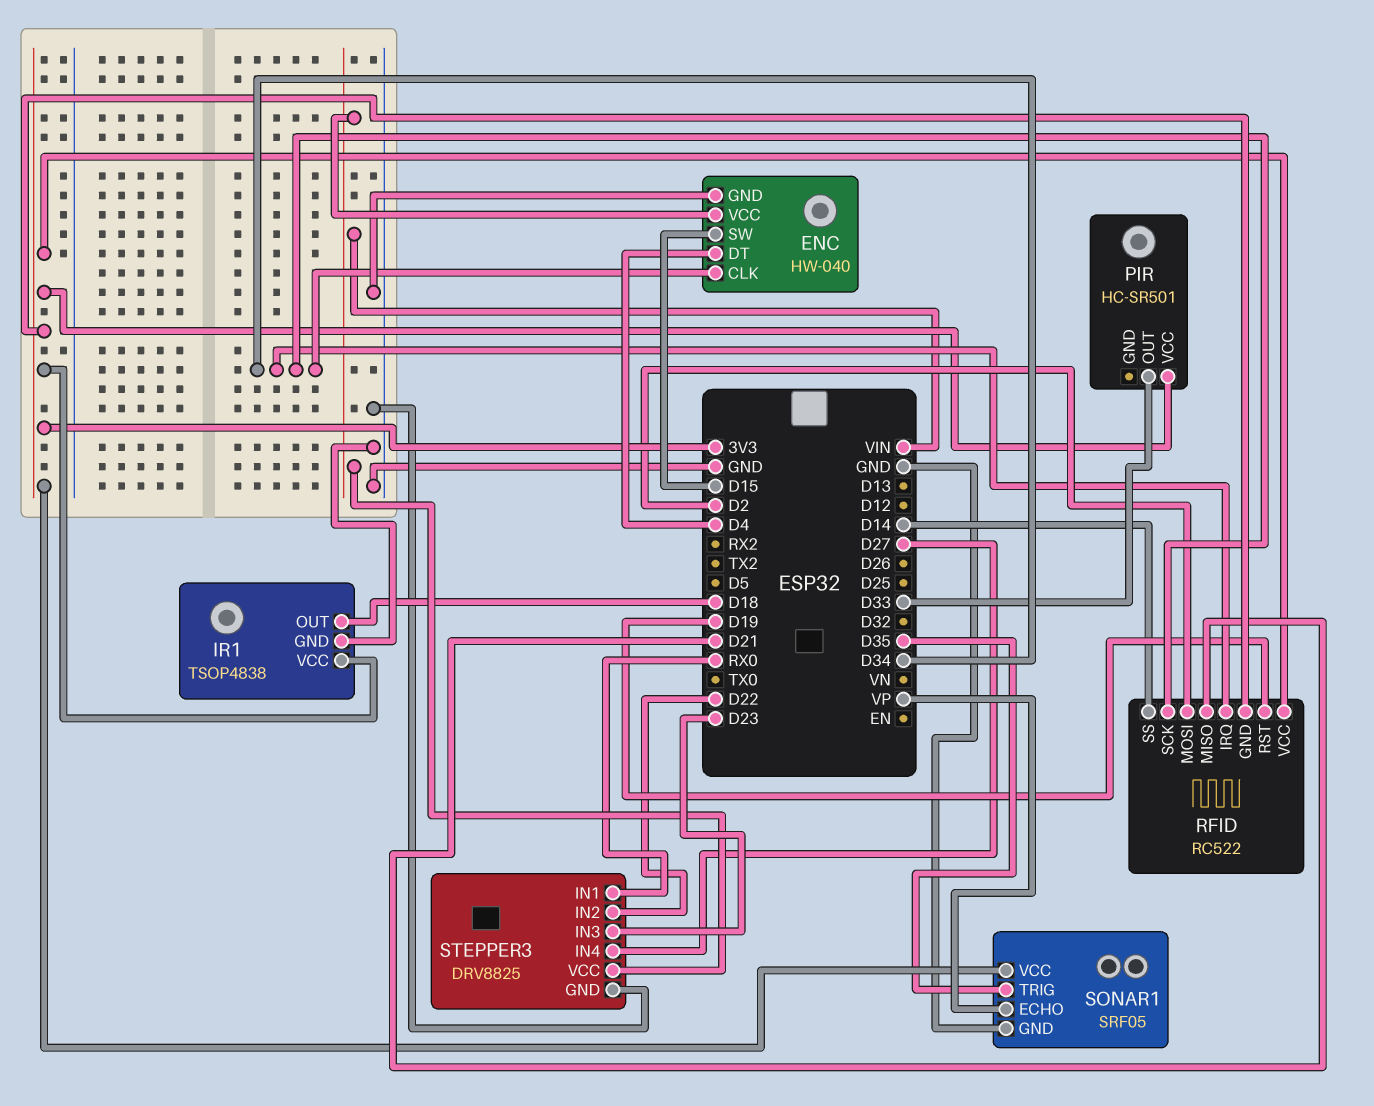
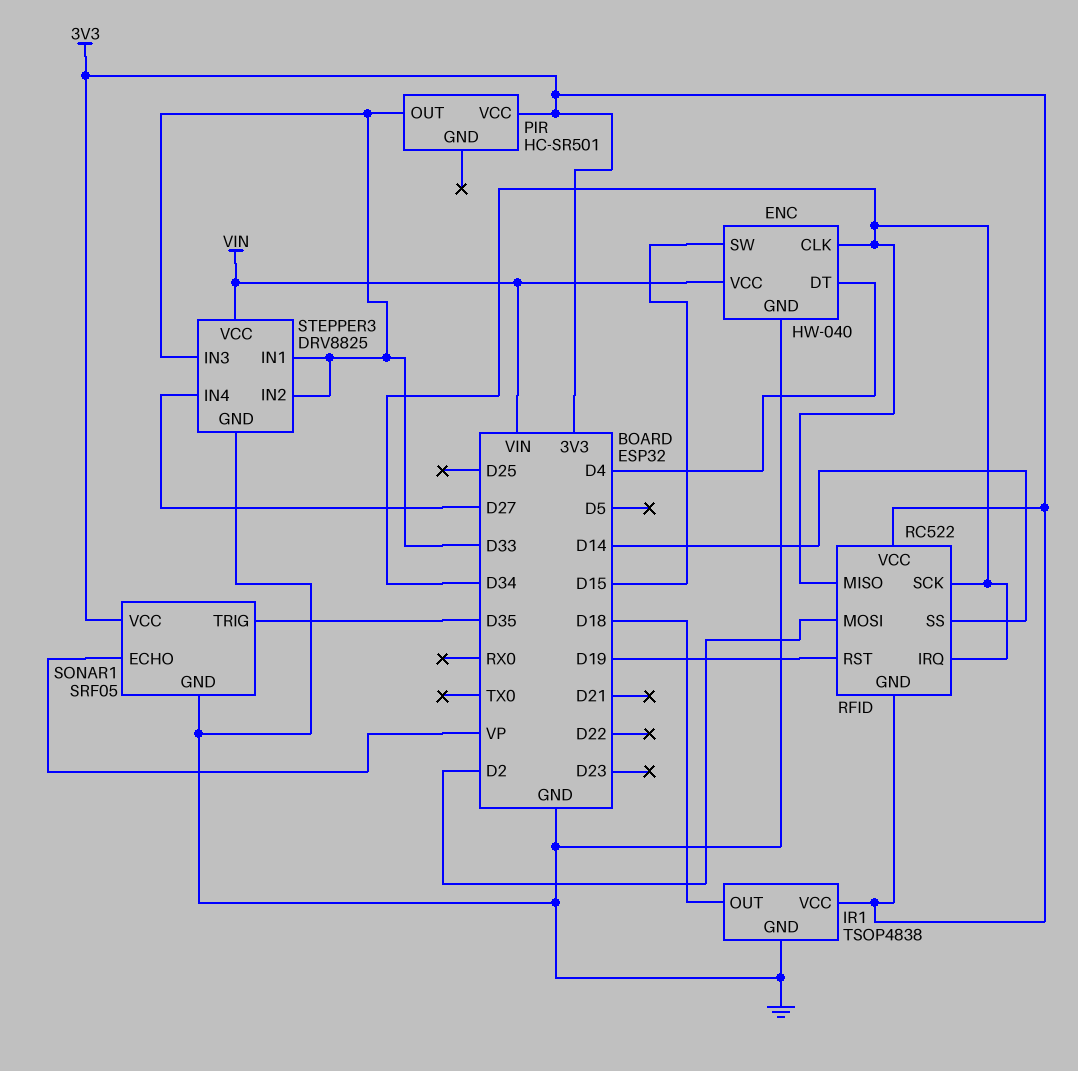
RFID pin MISO: D21 -> D34
STEPPER3 pin IN1: RX0 -> D33
STEPPER3 pin IN2: D22 -> D33
STEPPER3 pin IN3: D23 -> D33

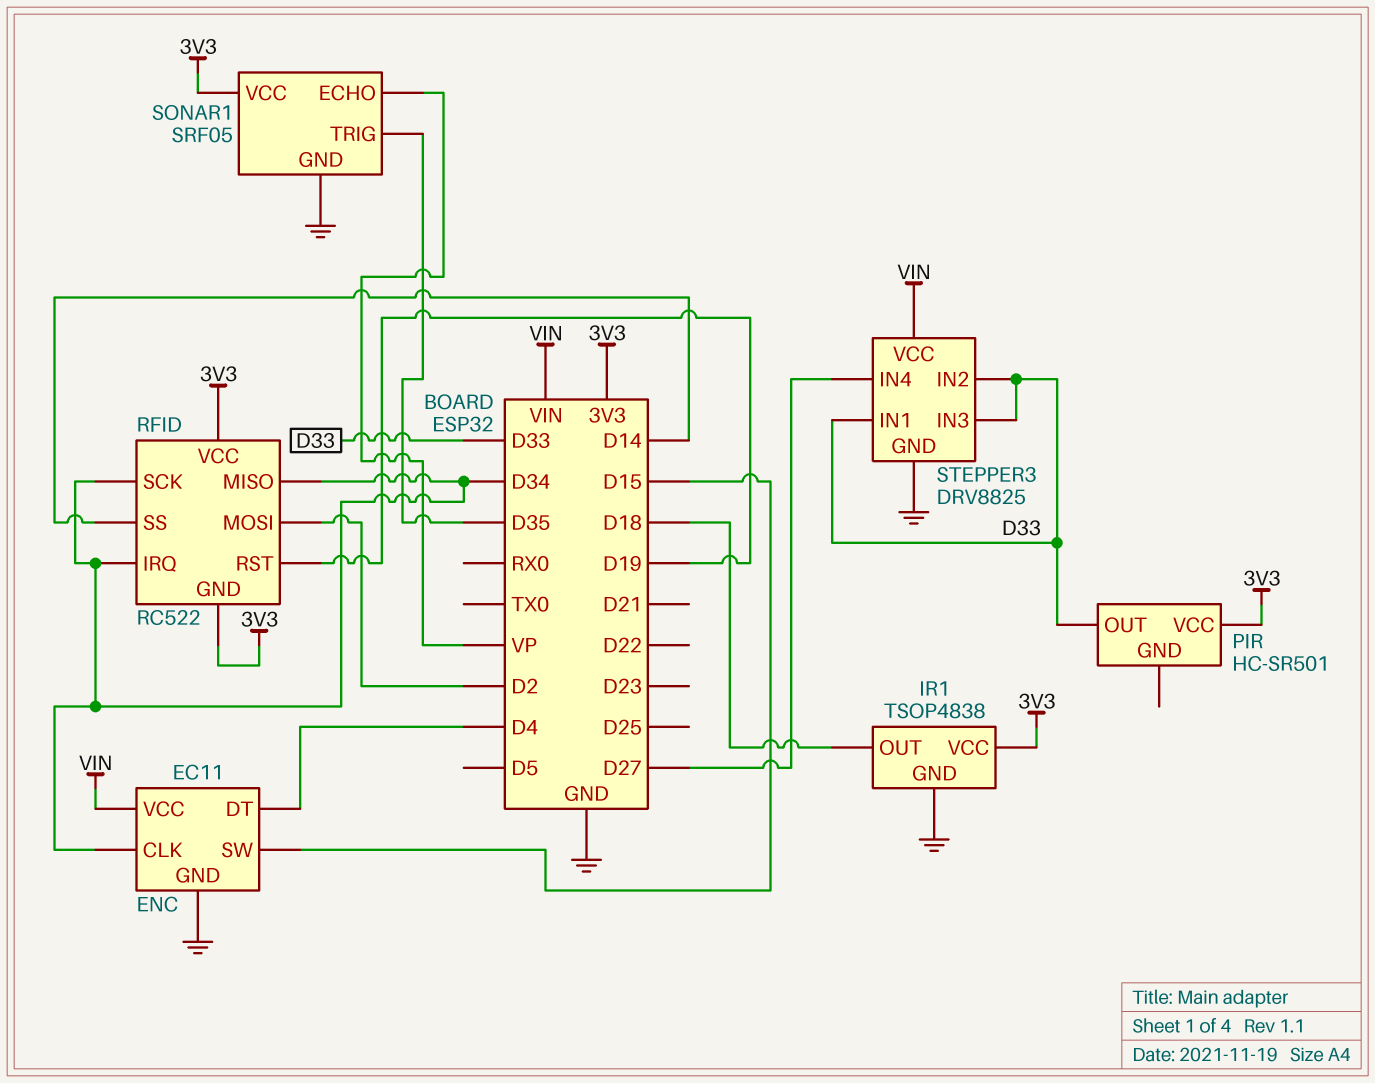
ENC: HW-040 -> EC11

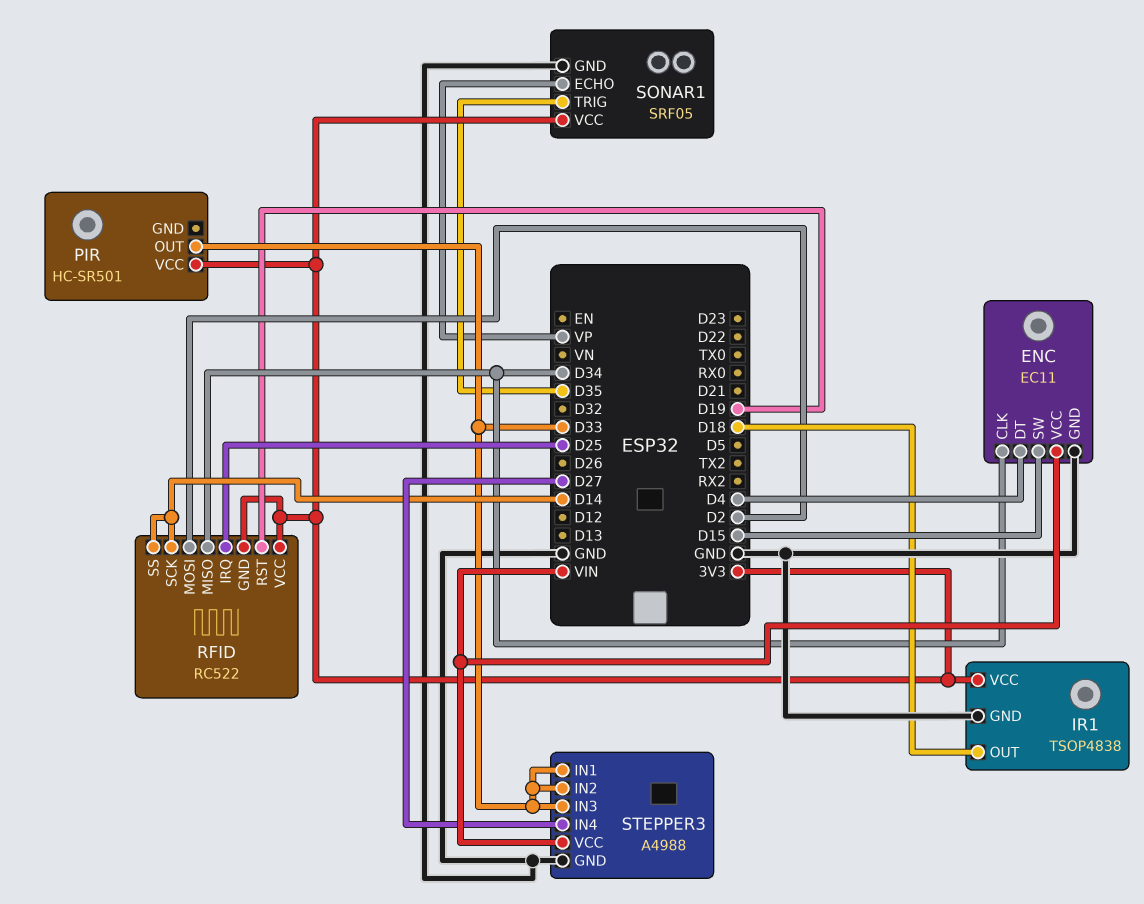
RFID pin IRQ: D34 -> D25
RFID pin SCK: D34 -> D14
STEPPER3: DRV8825 -> A4988

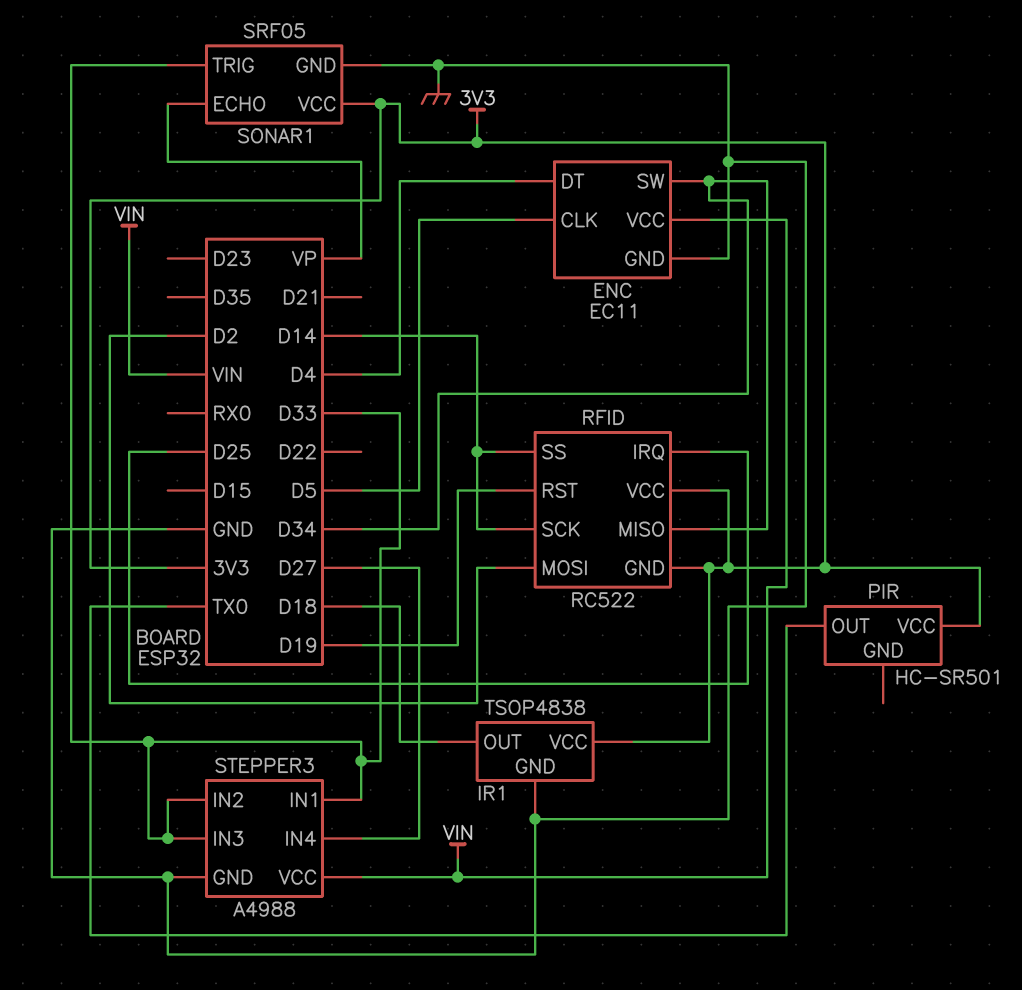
ENC pin CLK: D34 -> D5
ENC pin SW: D15 -> D34
PIR pin OUT: D33 -> TX0
SONAR1 pin TRIG: D35 -> D33

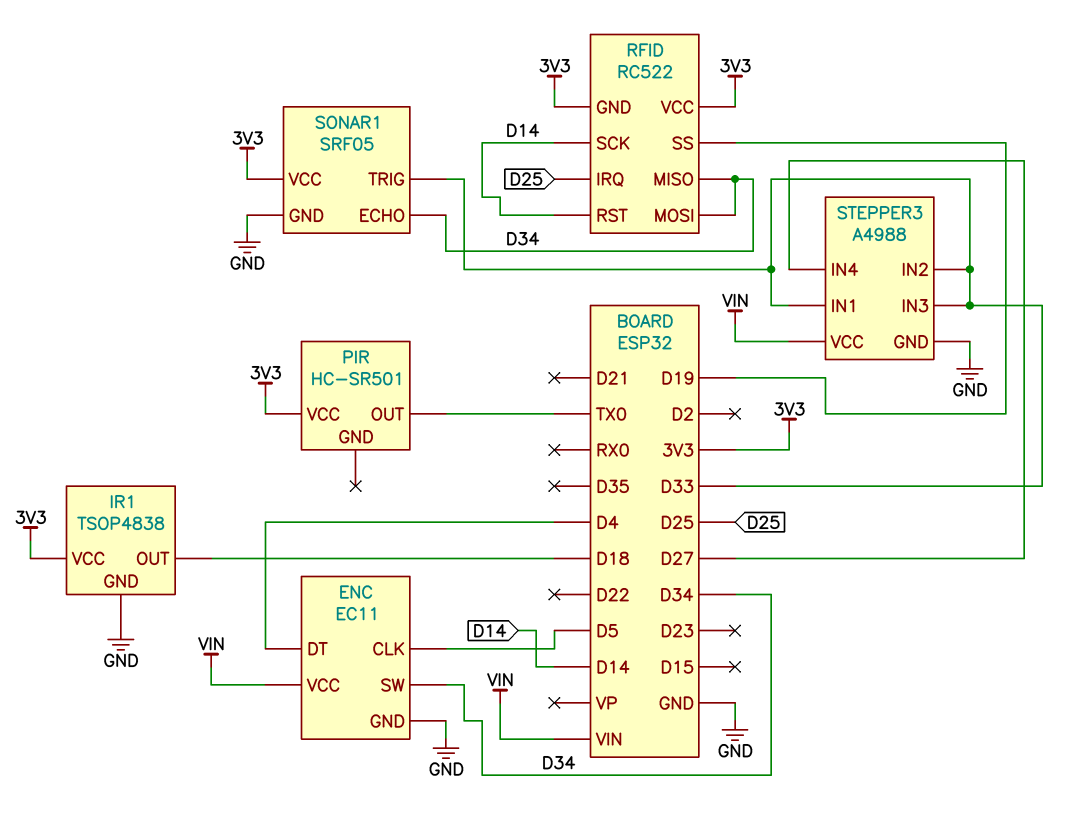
RFID pin MOSI: D2 -> D34
RFID pin RST: D19 -> D14
RFID pin SS: D14 -> D19
SONAR1 pin ECHO: VP -> D34

